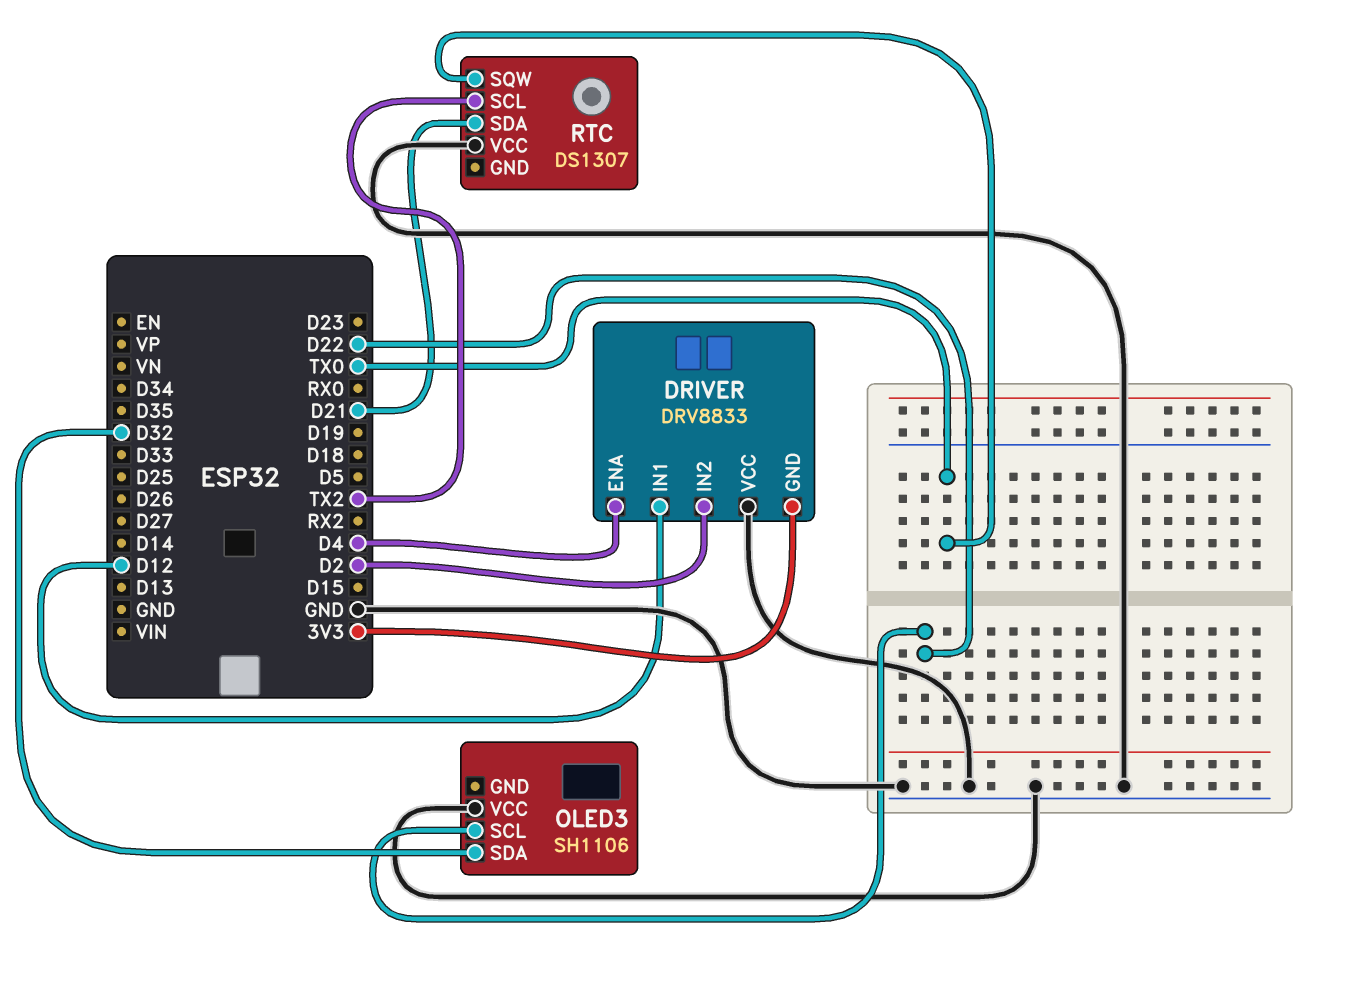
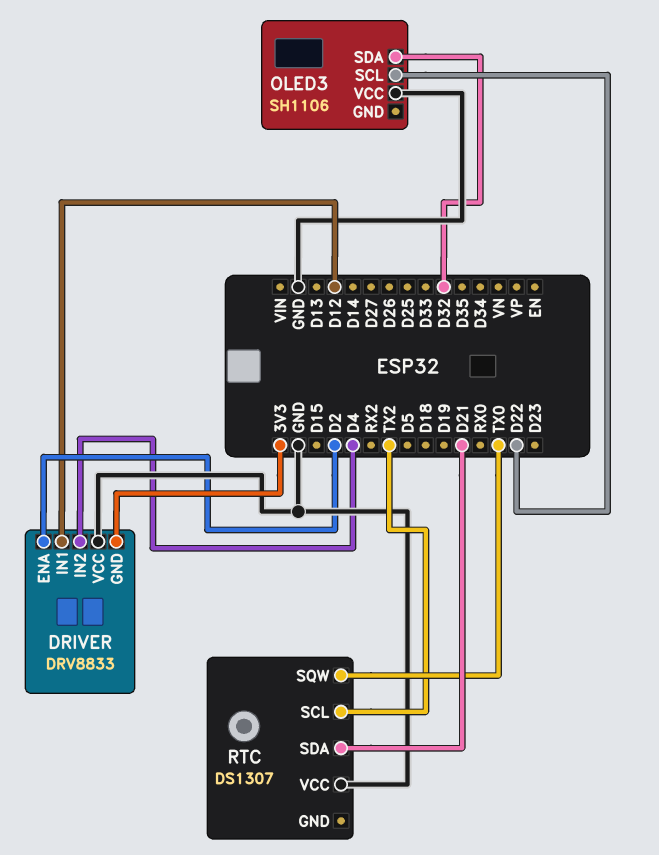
DRIVER pin ENA: D4 -> D2
DRIVER pin IN2: D2 -> D4

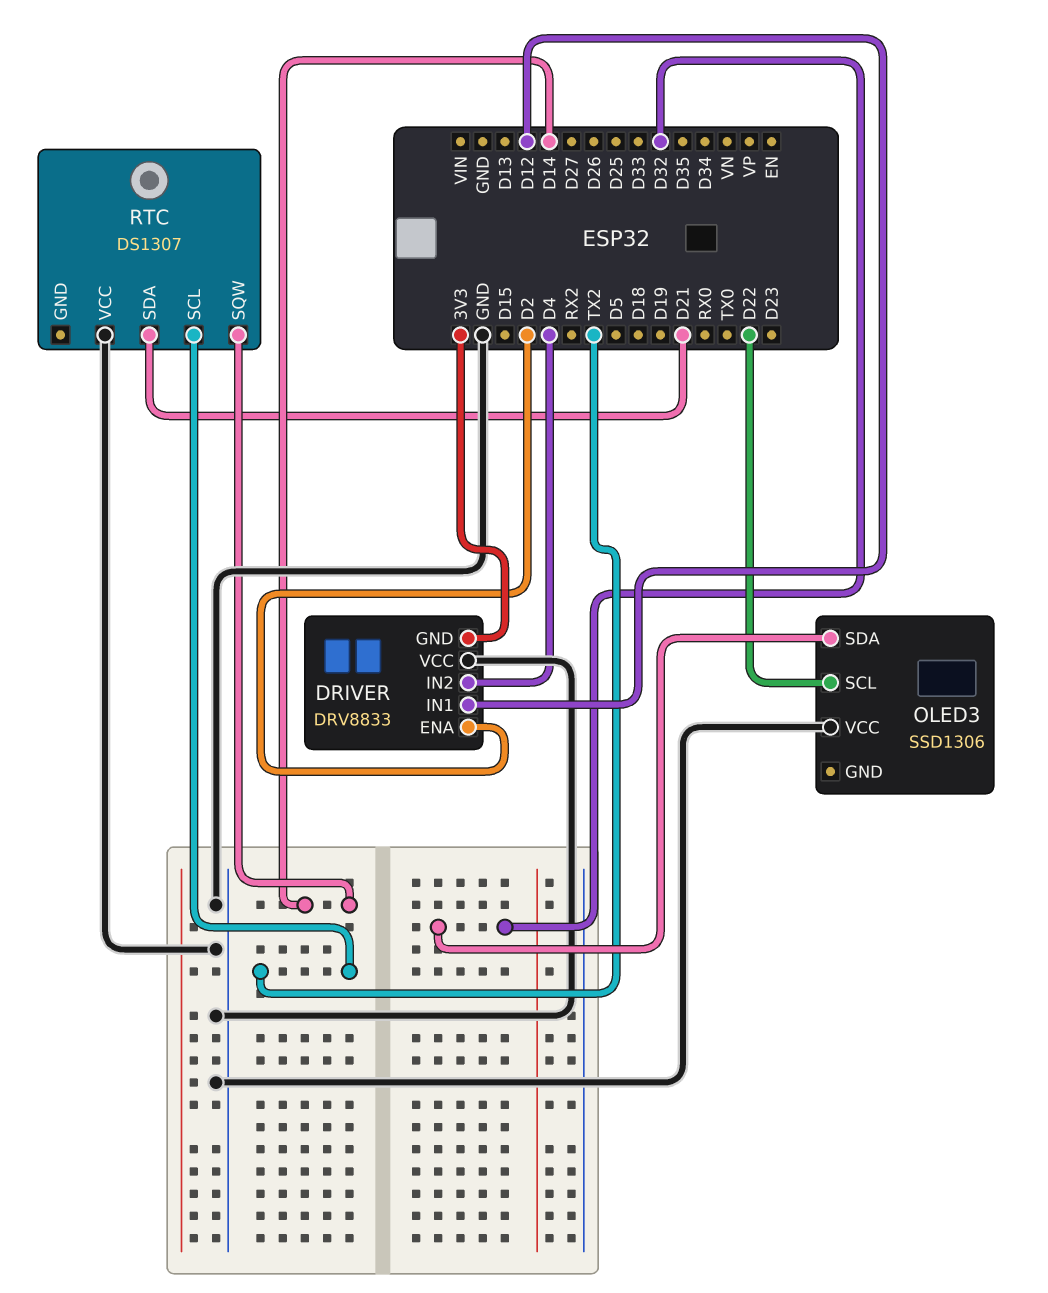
OLED3: SH1106 -> SSD1306
RTC pin SQW: TX0 -> D14

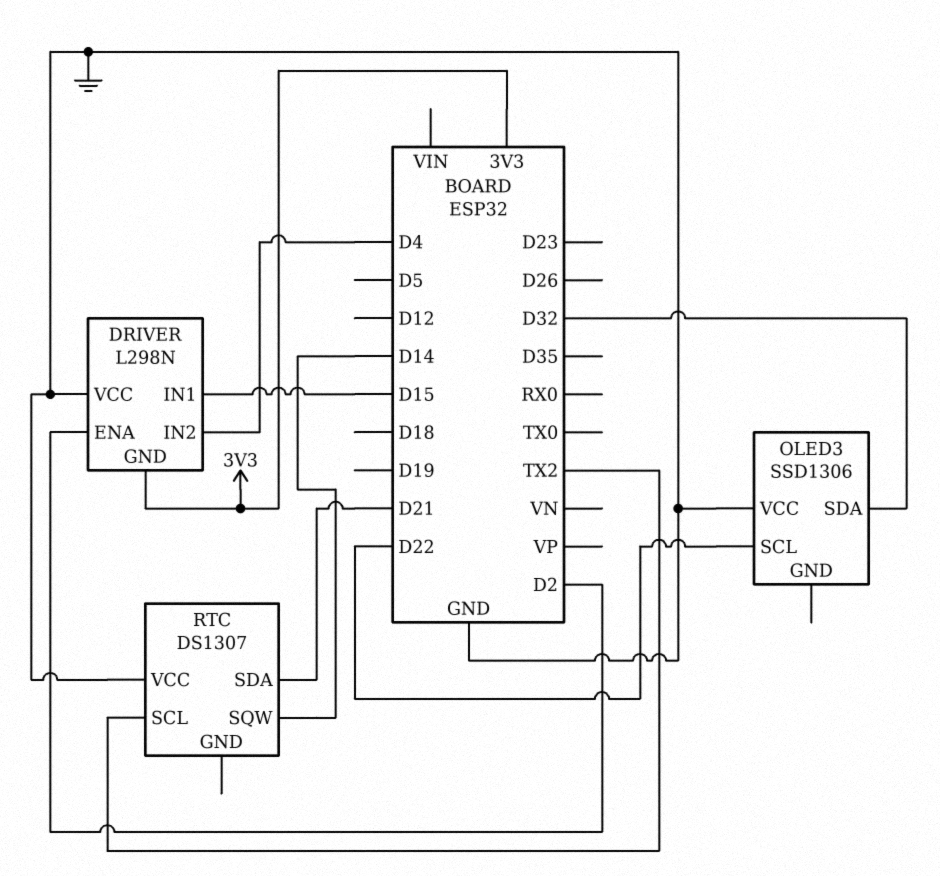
DRIVER: DRV8833 -> L298N
DRIVER pin IN1: D12 -> D15

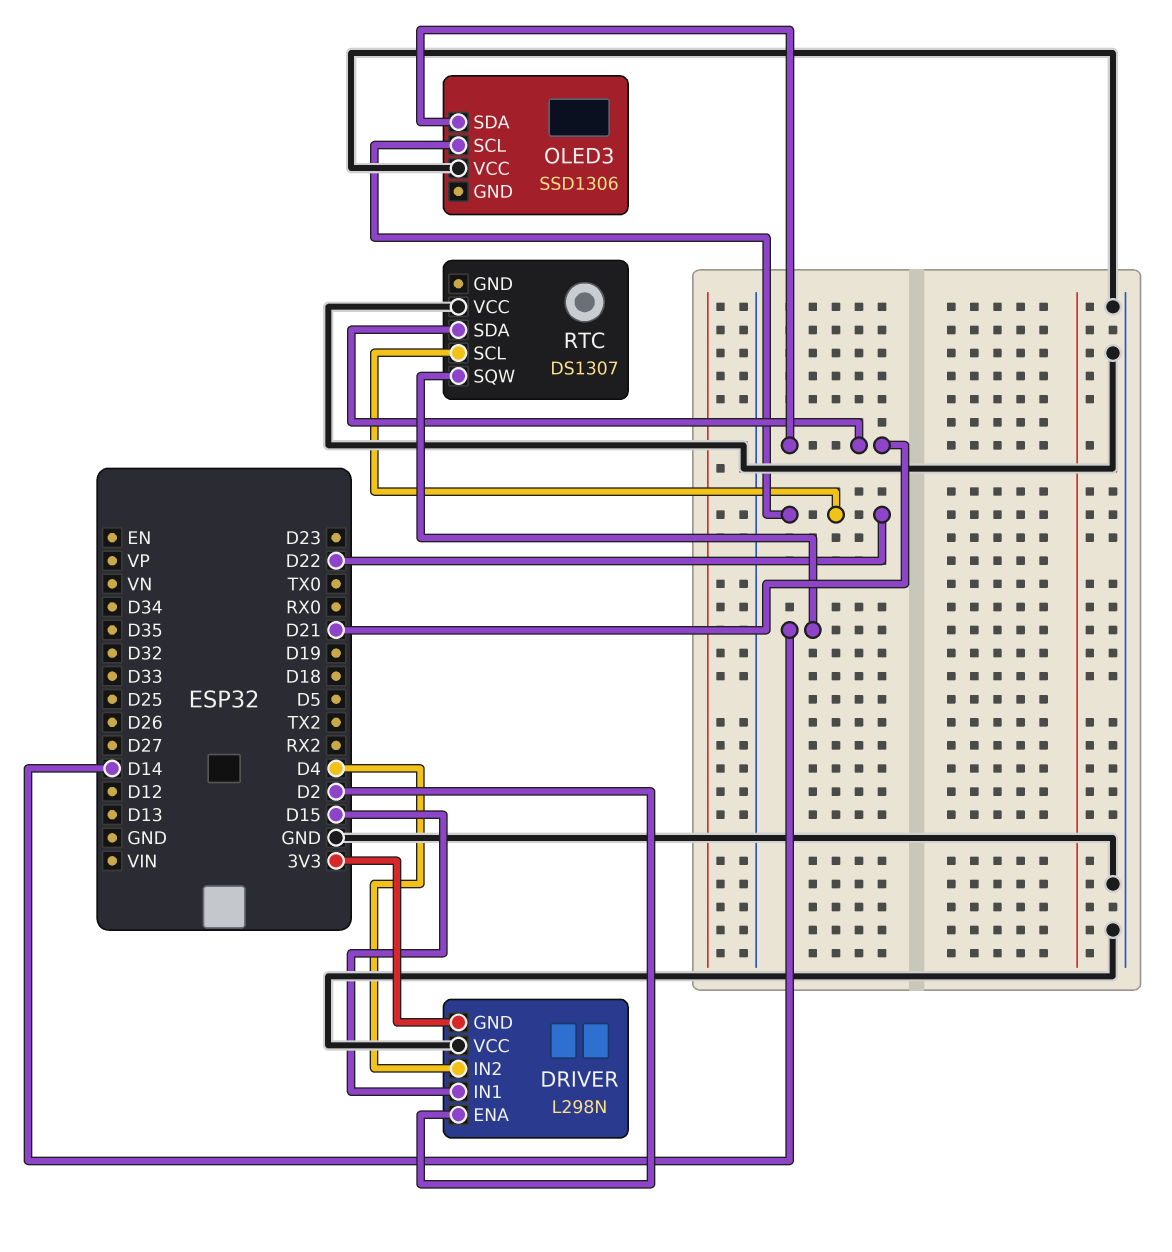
OLED3 pin SDA: D32 -> D21
RTC pin SCL: TX2 -> D22

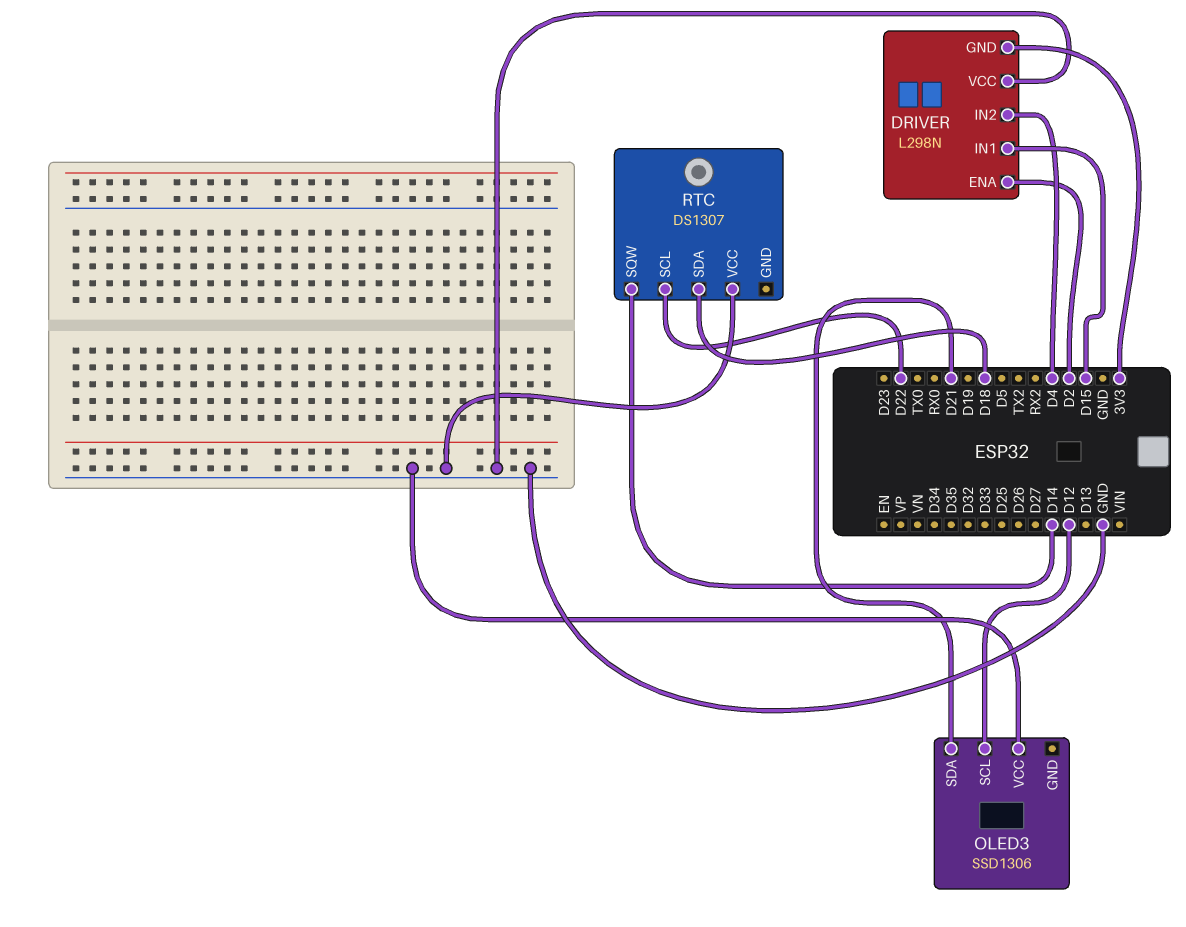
OLED3 pin SCL: D22 -> D12
RTC pin SDA: D21 -> D18

